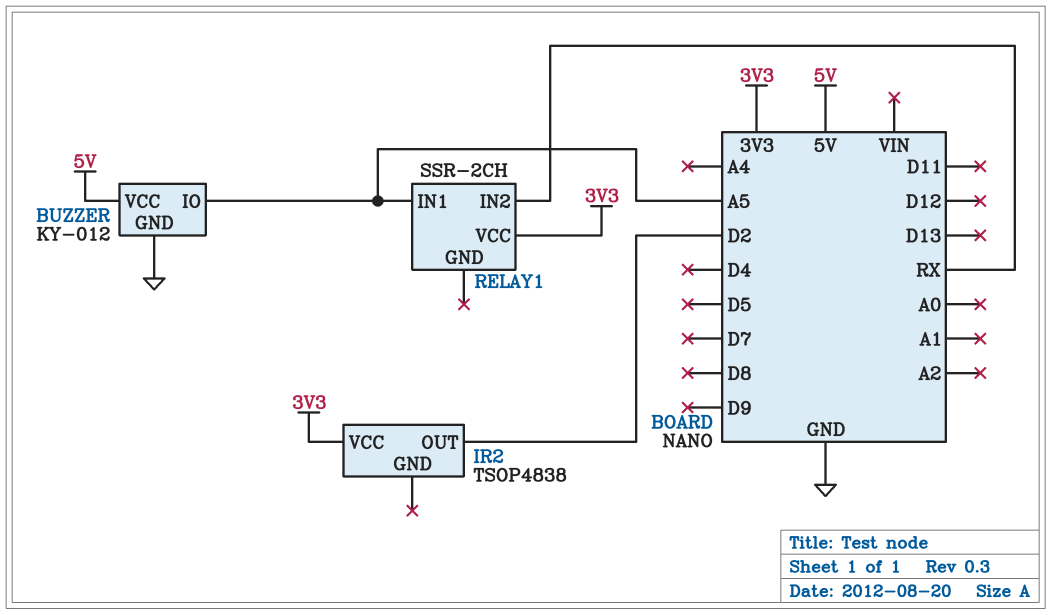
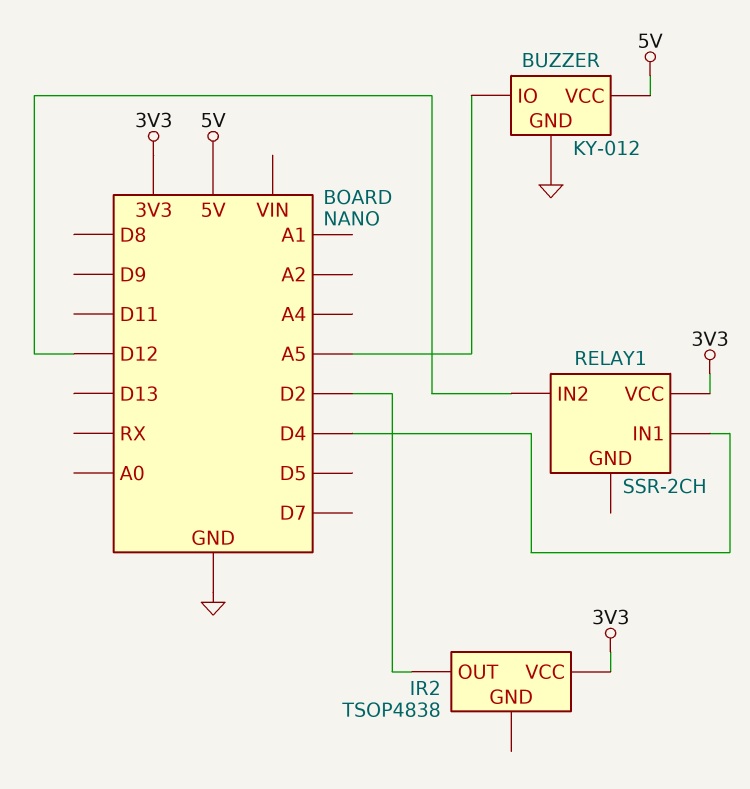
RELAY1 pin IN1: A5 -> D4
RELAY1 pin IN2: RX -> D12

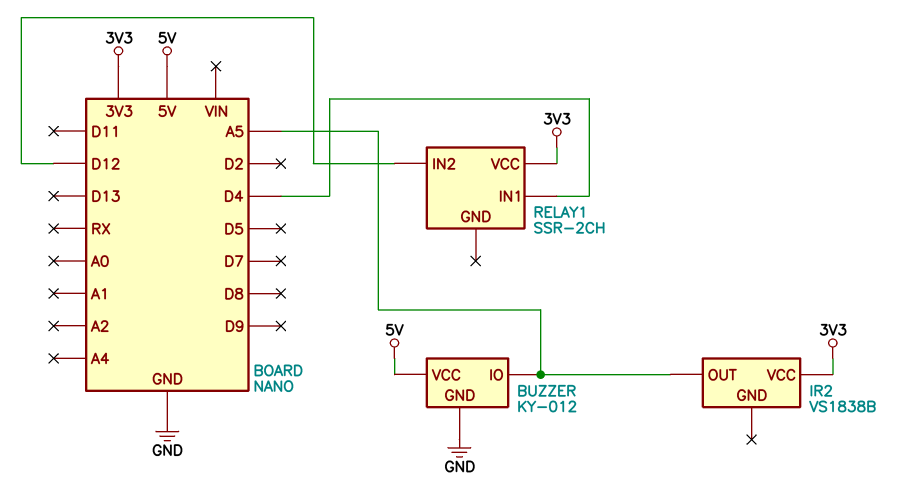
IR2: TSOP4838 -> VS1838B
IR2 pin OUT: D2 -> A5

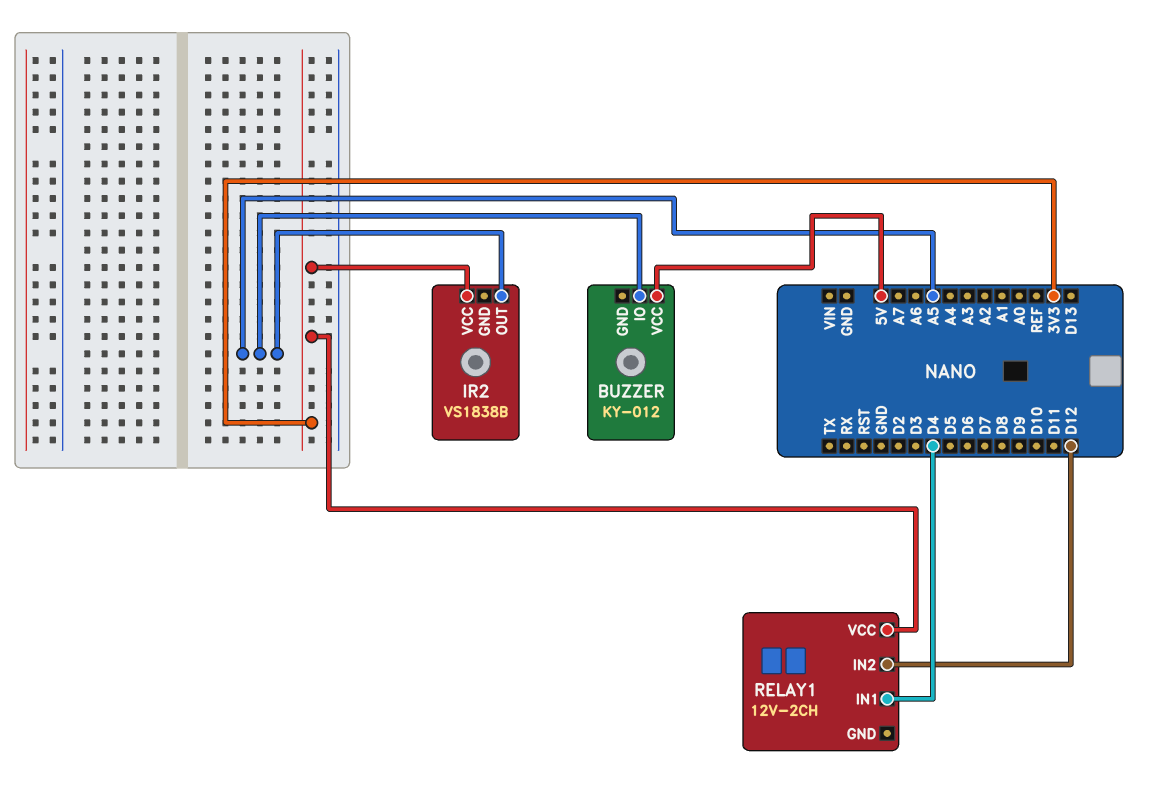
BUZZER pin GND: GND -> none
RELAY1: SSR-2CH -> 12V-2CH

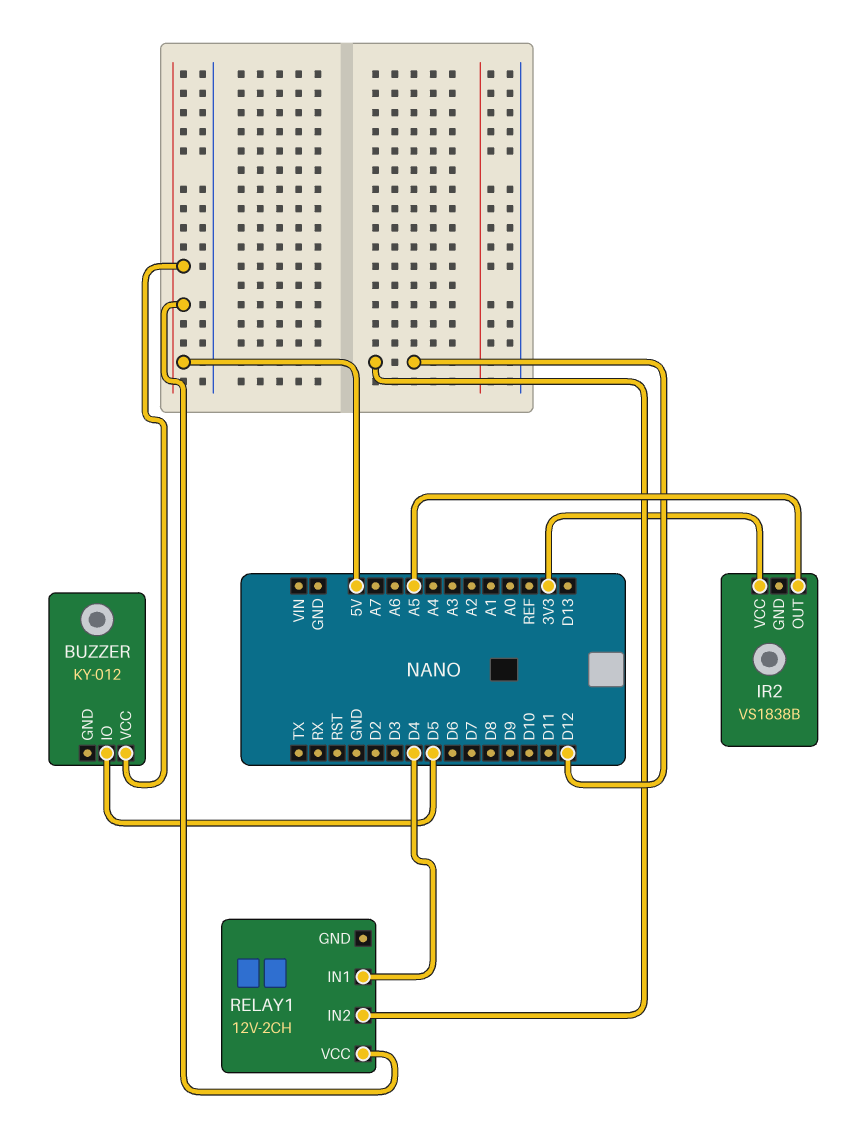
BUZZER pin IO: A5 -> D5
RELAY1 pin VCC: 3V3 -> 5V

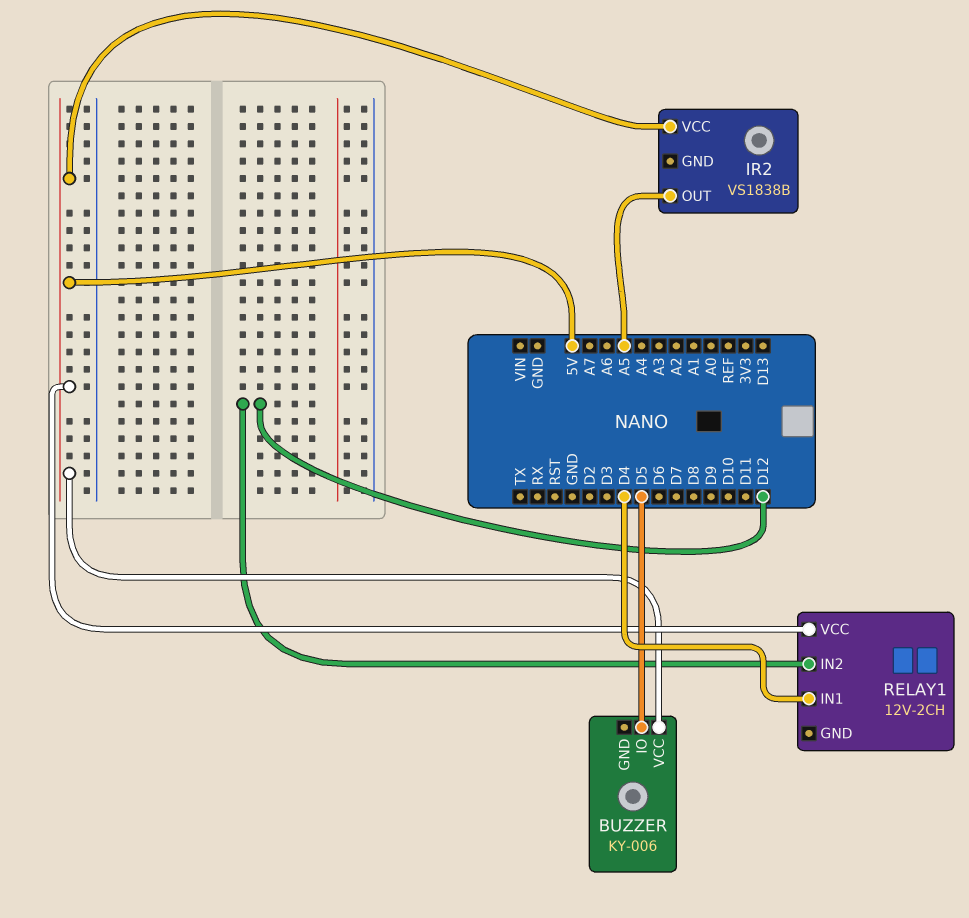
BUZZER: KY-012 -> KY-006
IR2 pin VCC: 3V3 -> 5V

